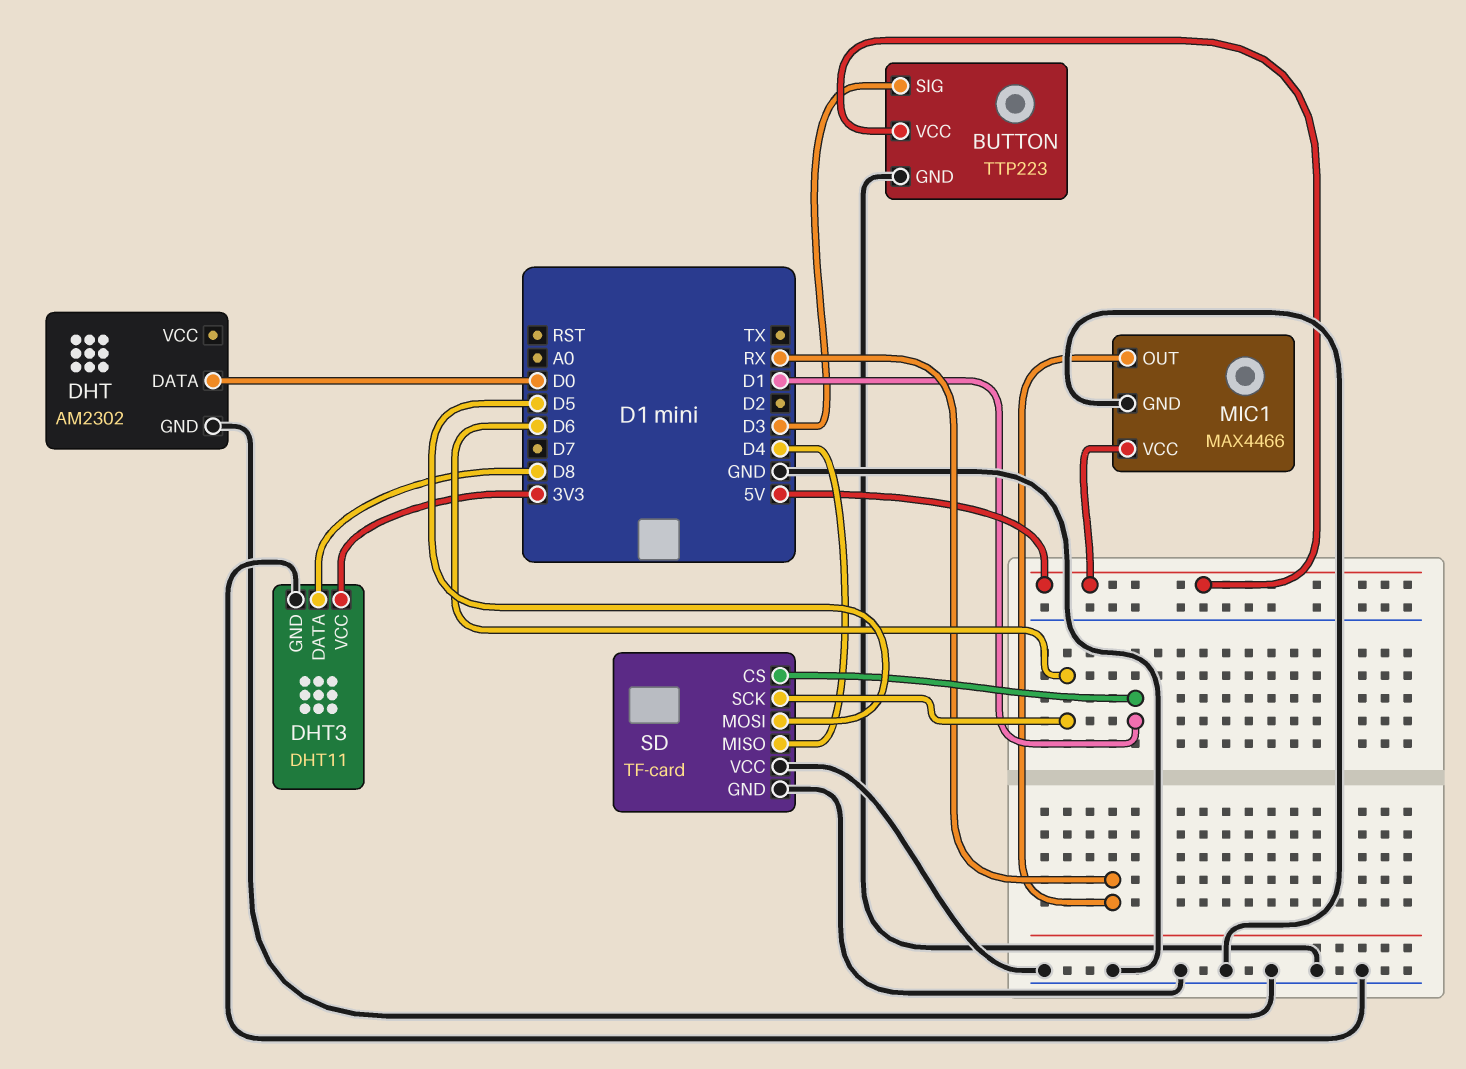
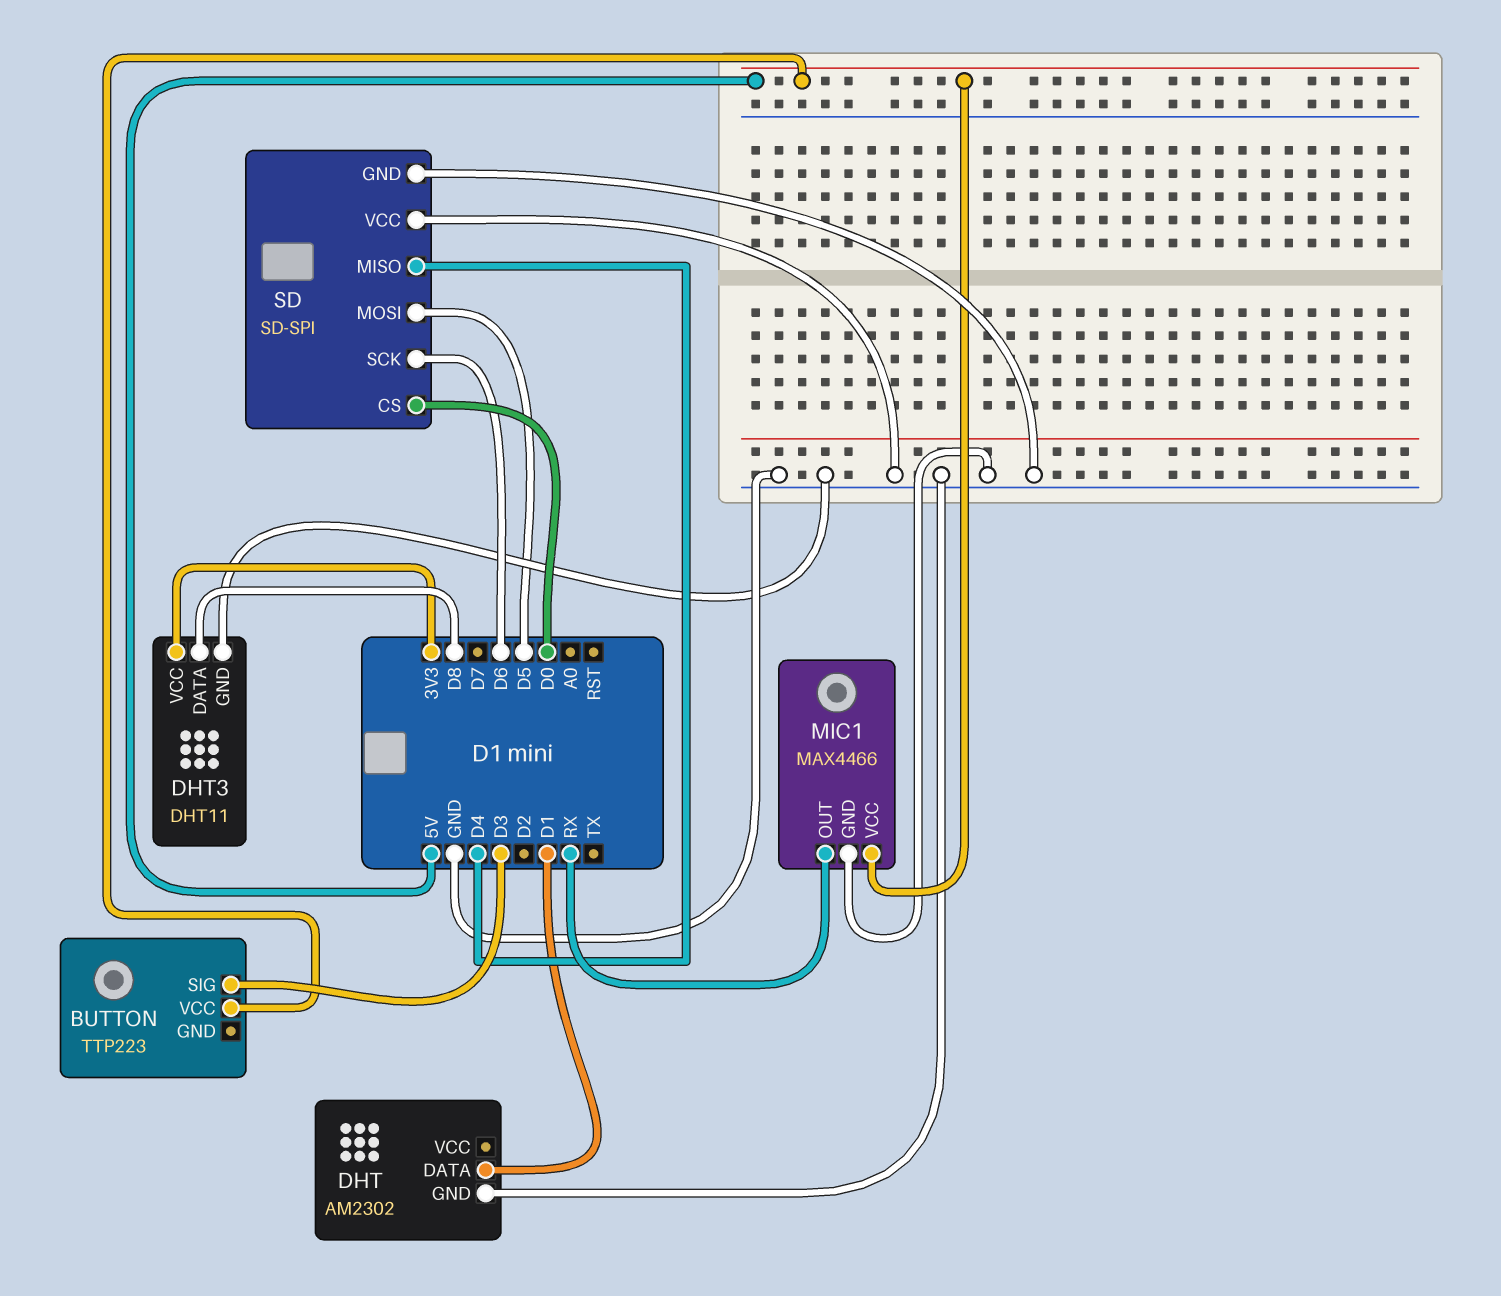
BUTTON pin GND: GND -> none
DHT pin DATA: D0 -> D1
SD: TF-card -> SD-SPI
SD pin CS: D1 -> D0

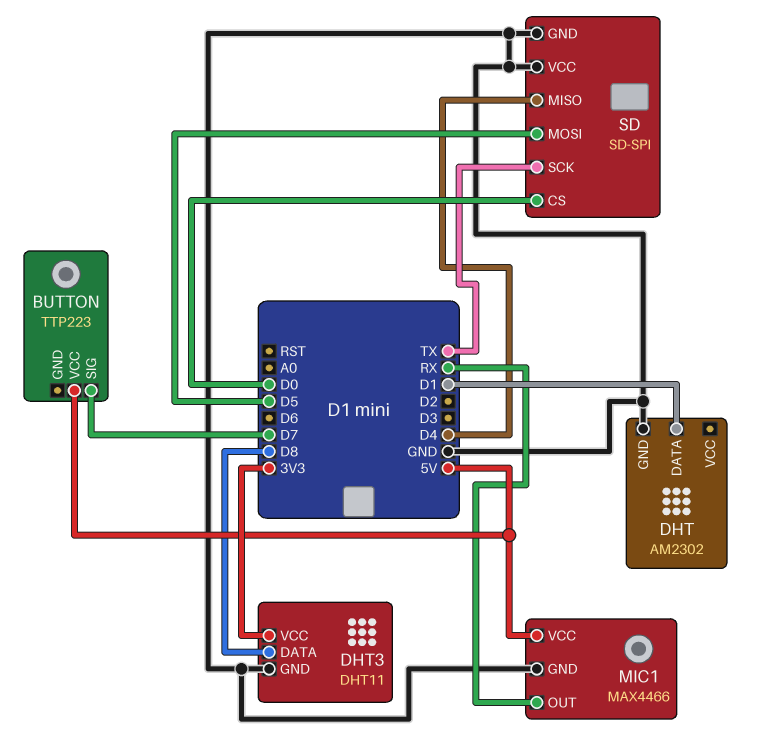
BUTTON pin SIG: D3 -> D7
SD pin SCK: D6 -> TX

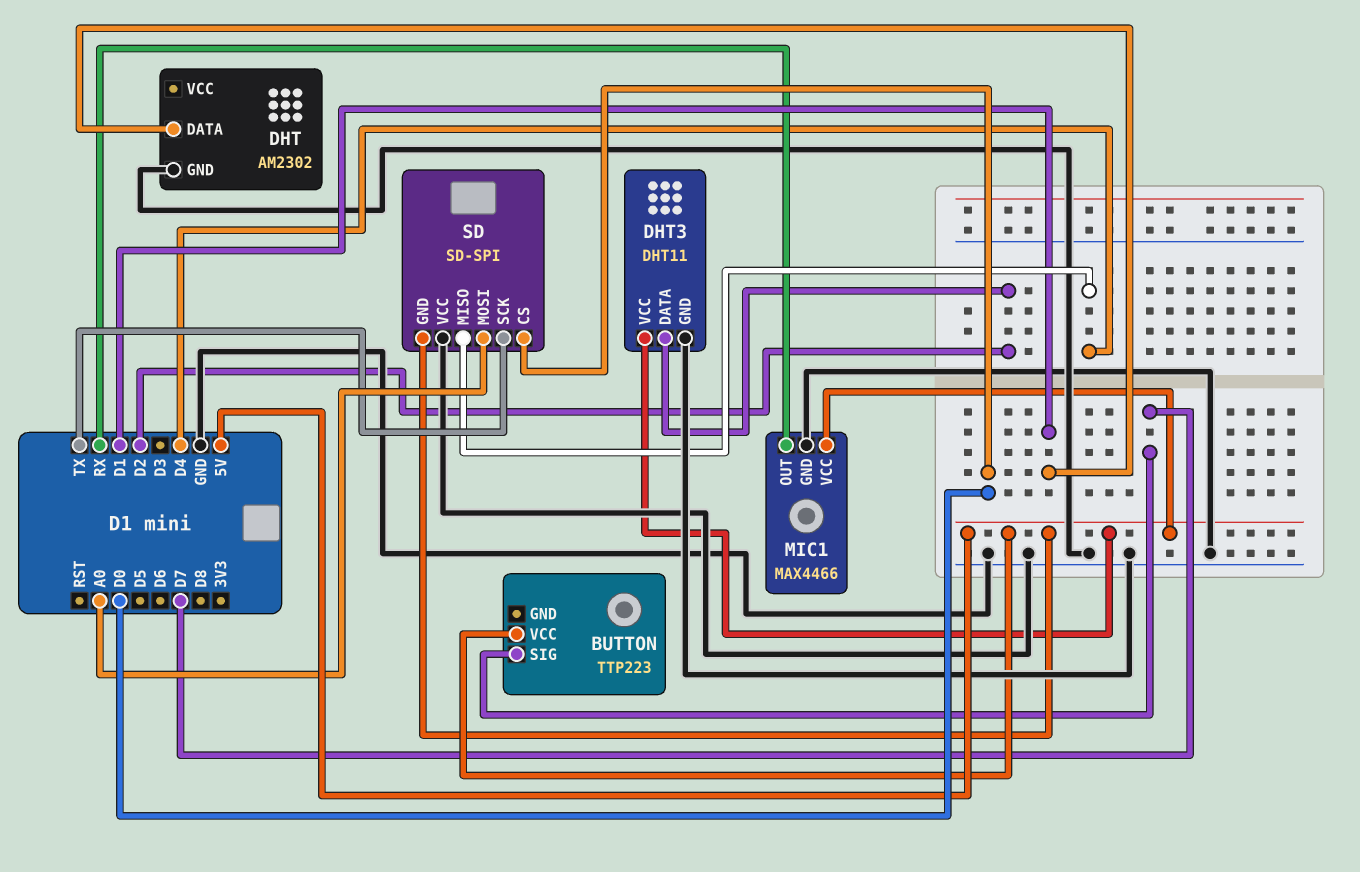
DHT3 pin DATA: D8 -> D2
DHT3 pin VCC: 3V3 -> 5V
SD pin GND: GND -> 5V
SD pin MOSI: D5 -> A0

